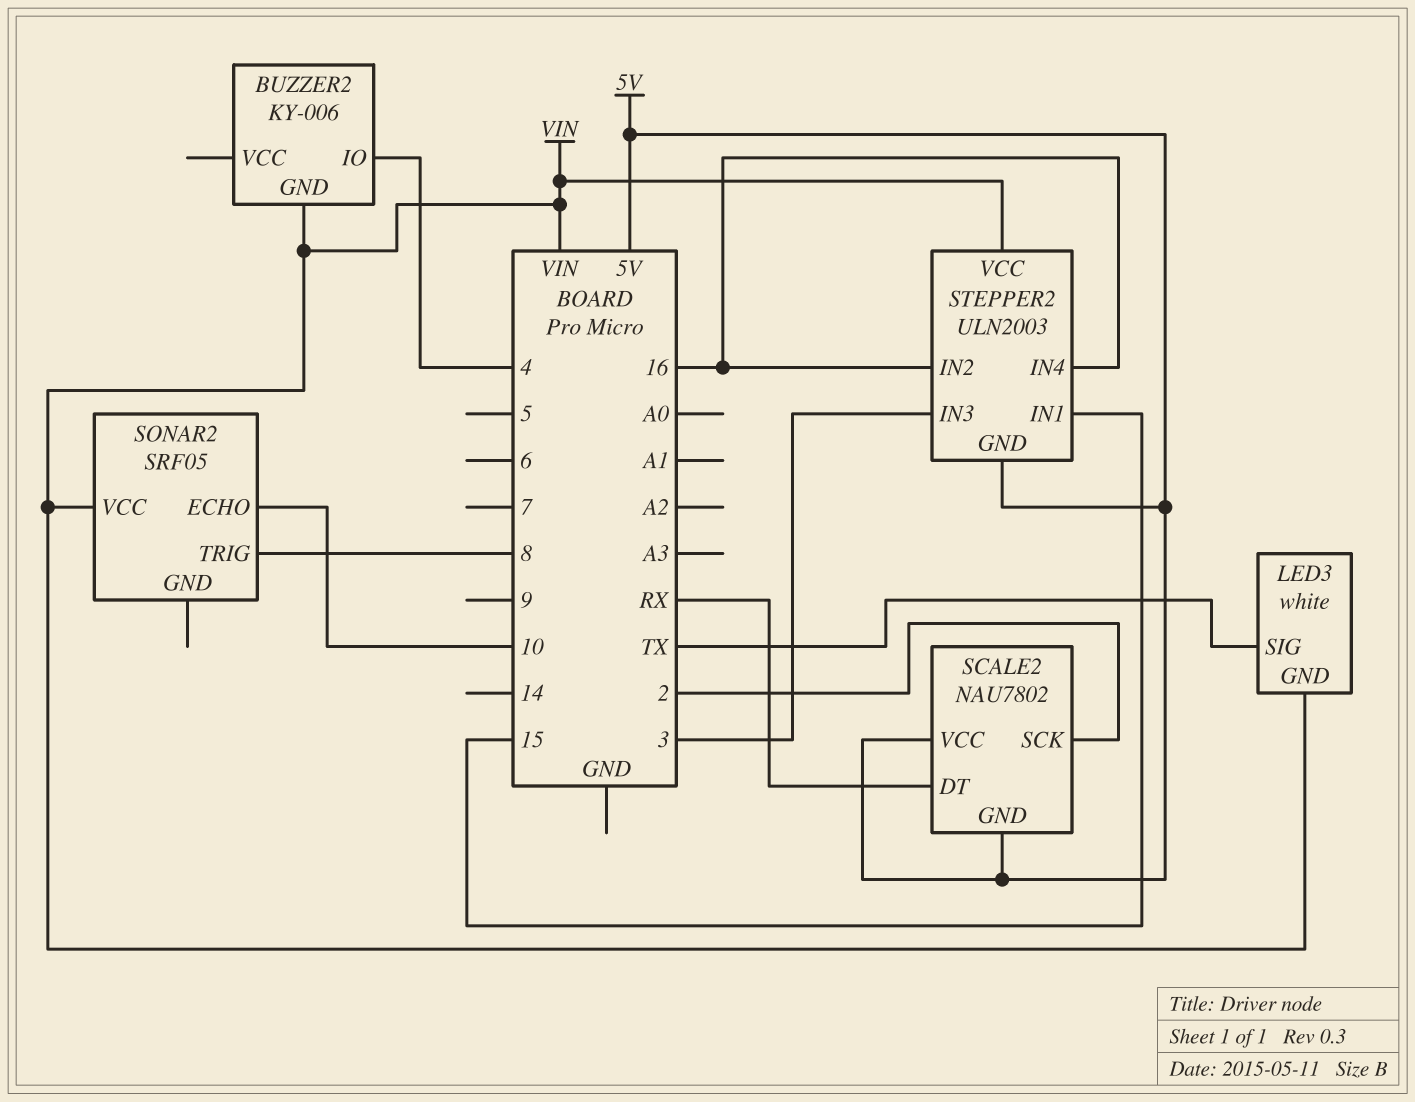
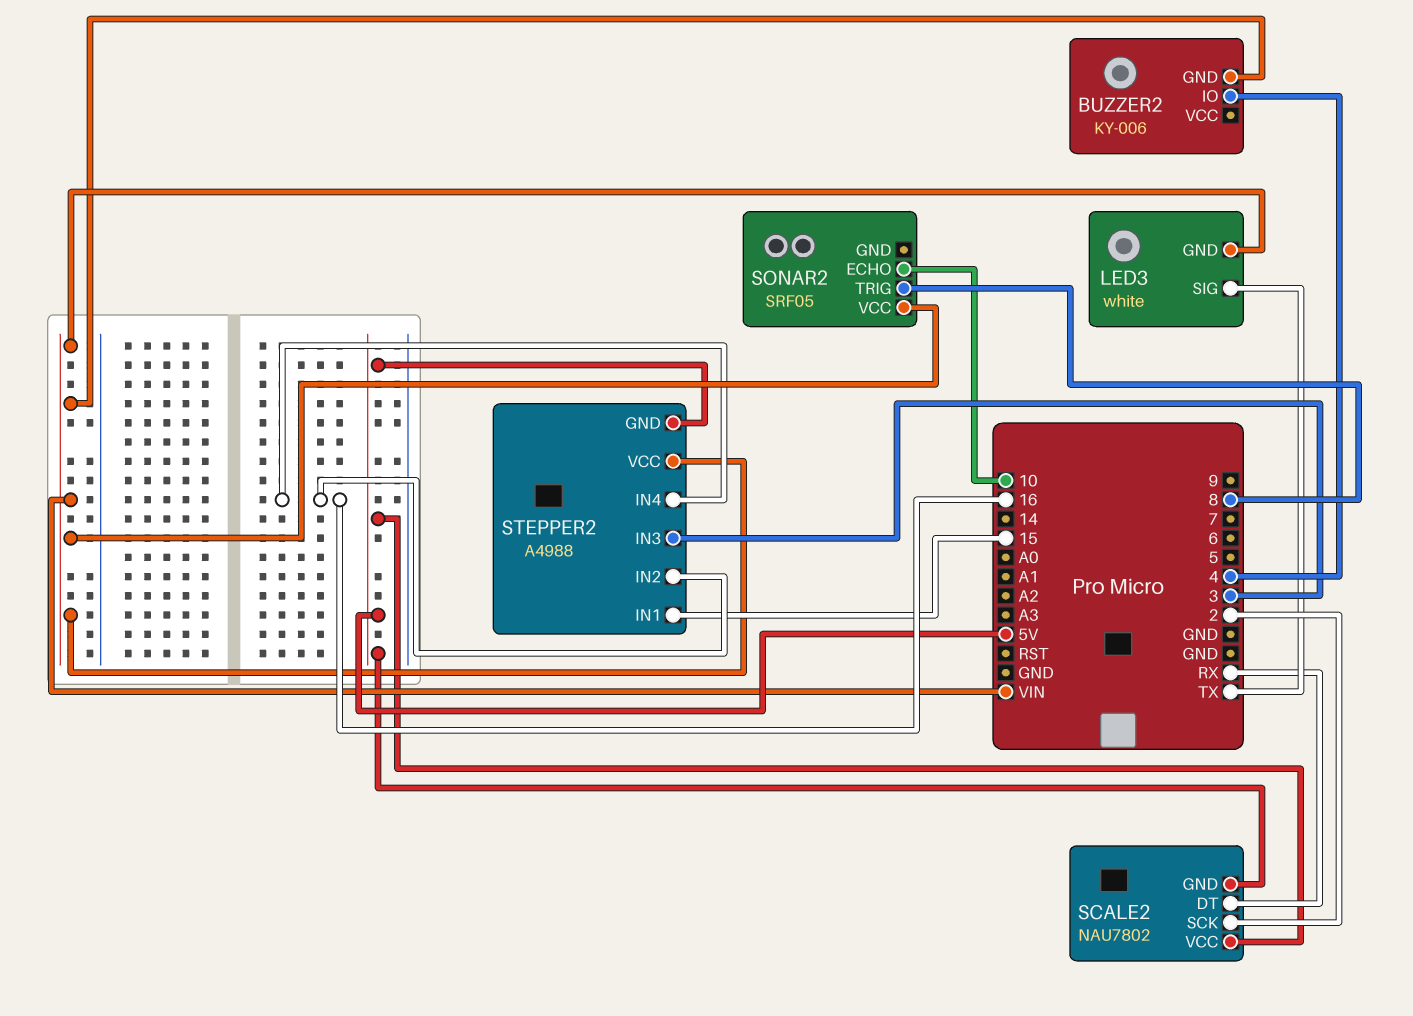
STEPPER2: ULN2003 -> A4988

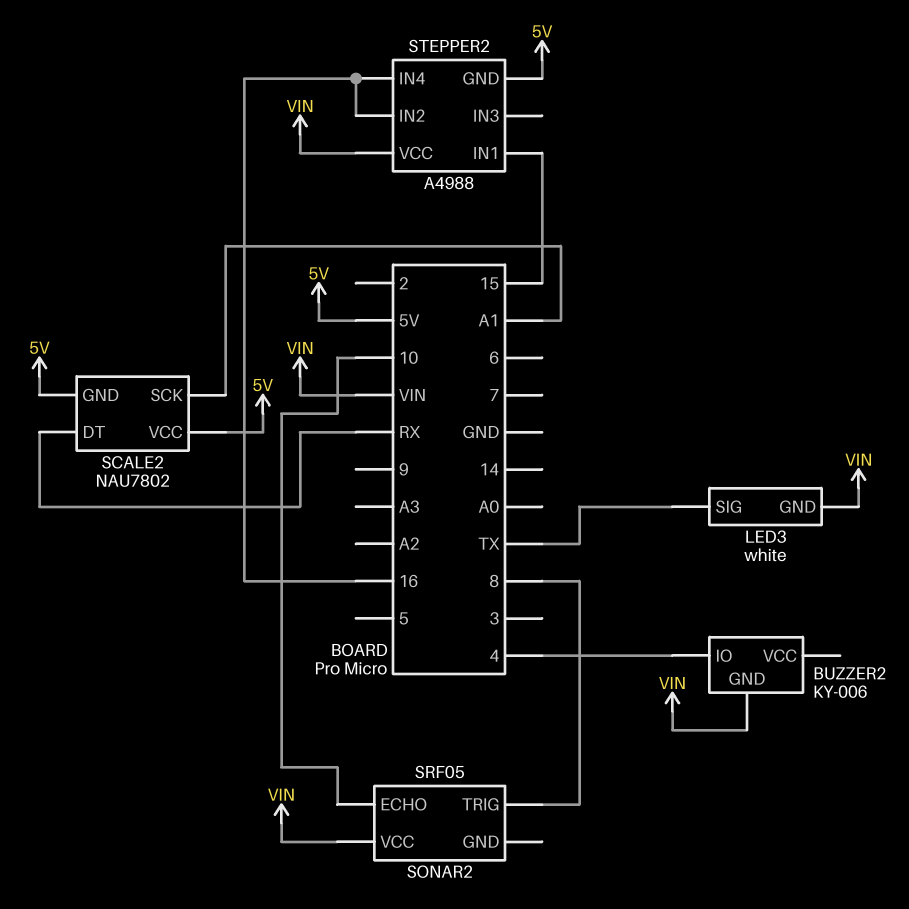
SCALE2 pin SCK: 2 -> A1
STEPPER2 pin IN3: 3 -> none

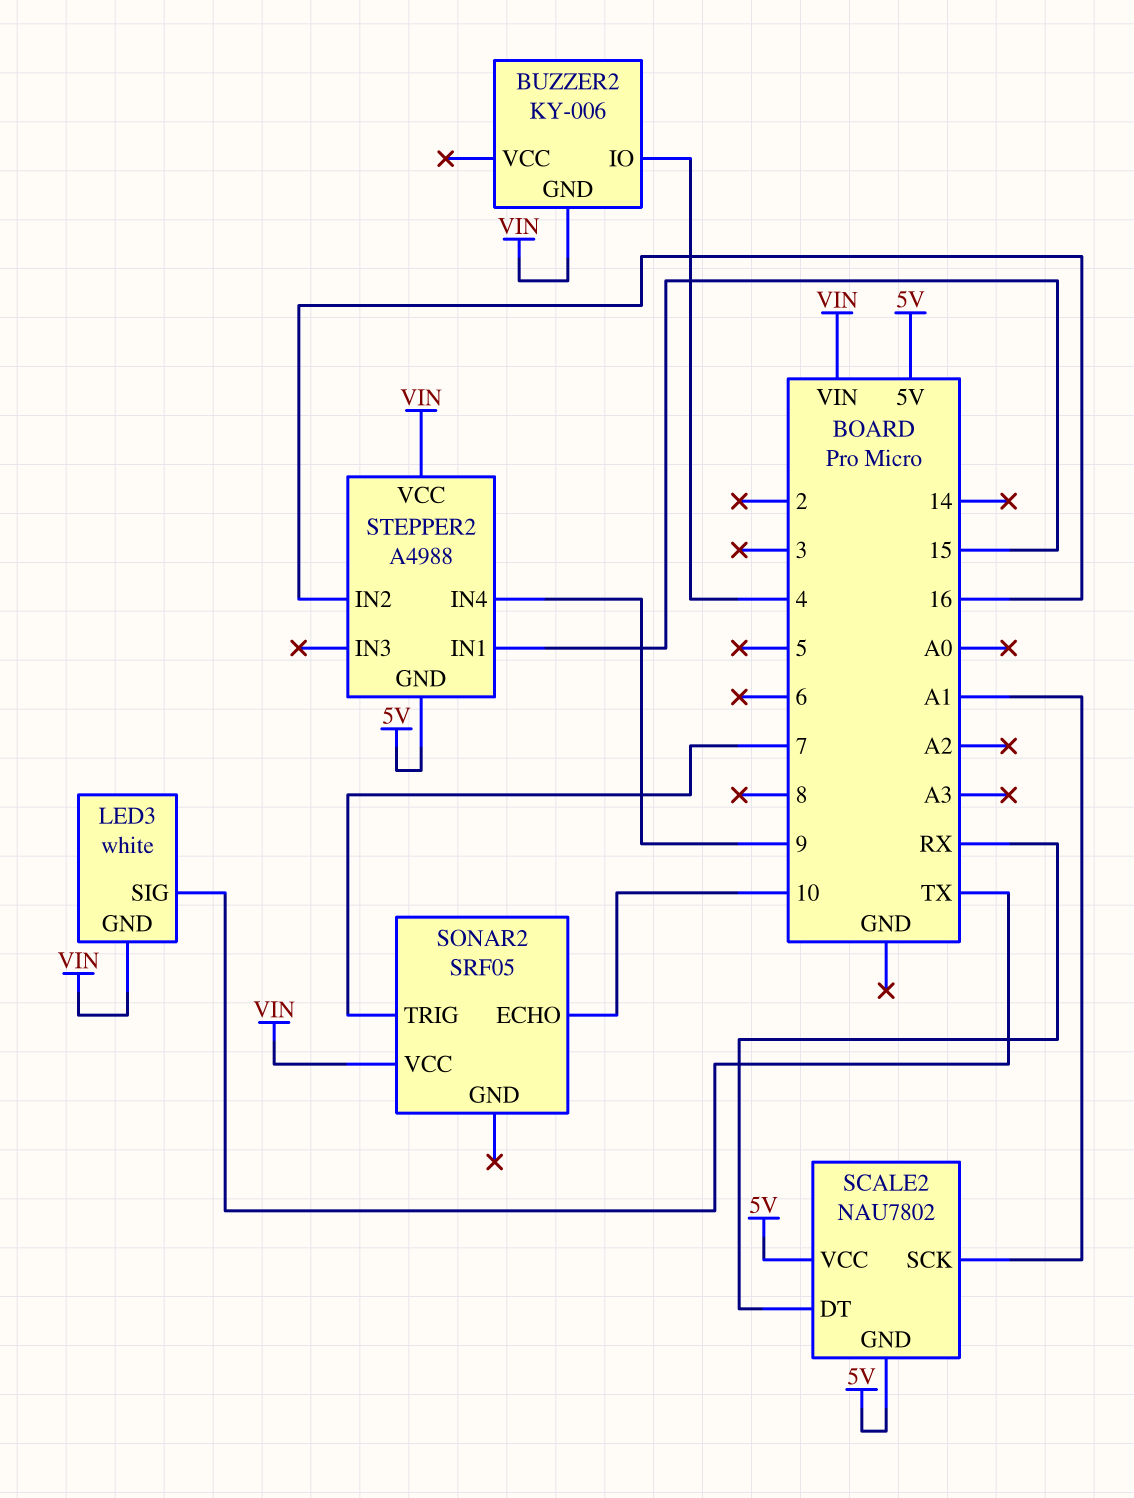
SONAR2 pin TRIG: 8 -> 7
STEPPER2 pin IN4: 16 -> 9

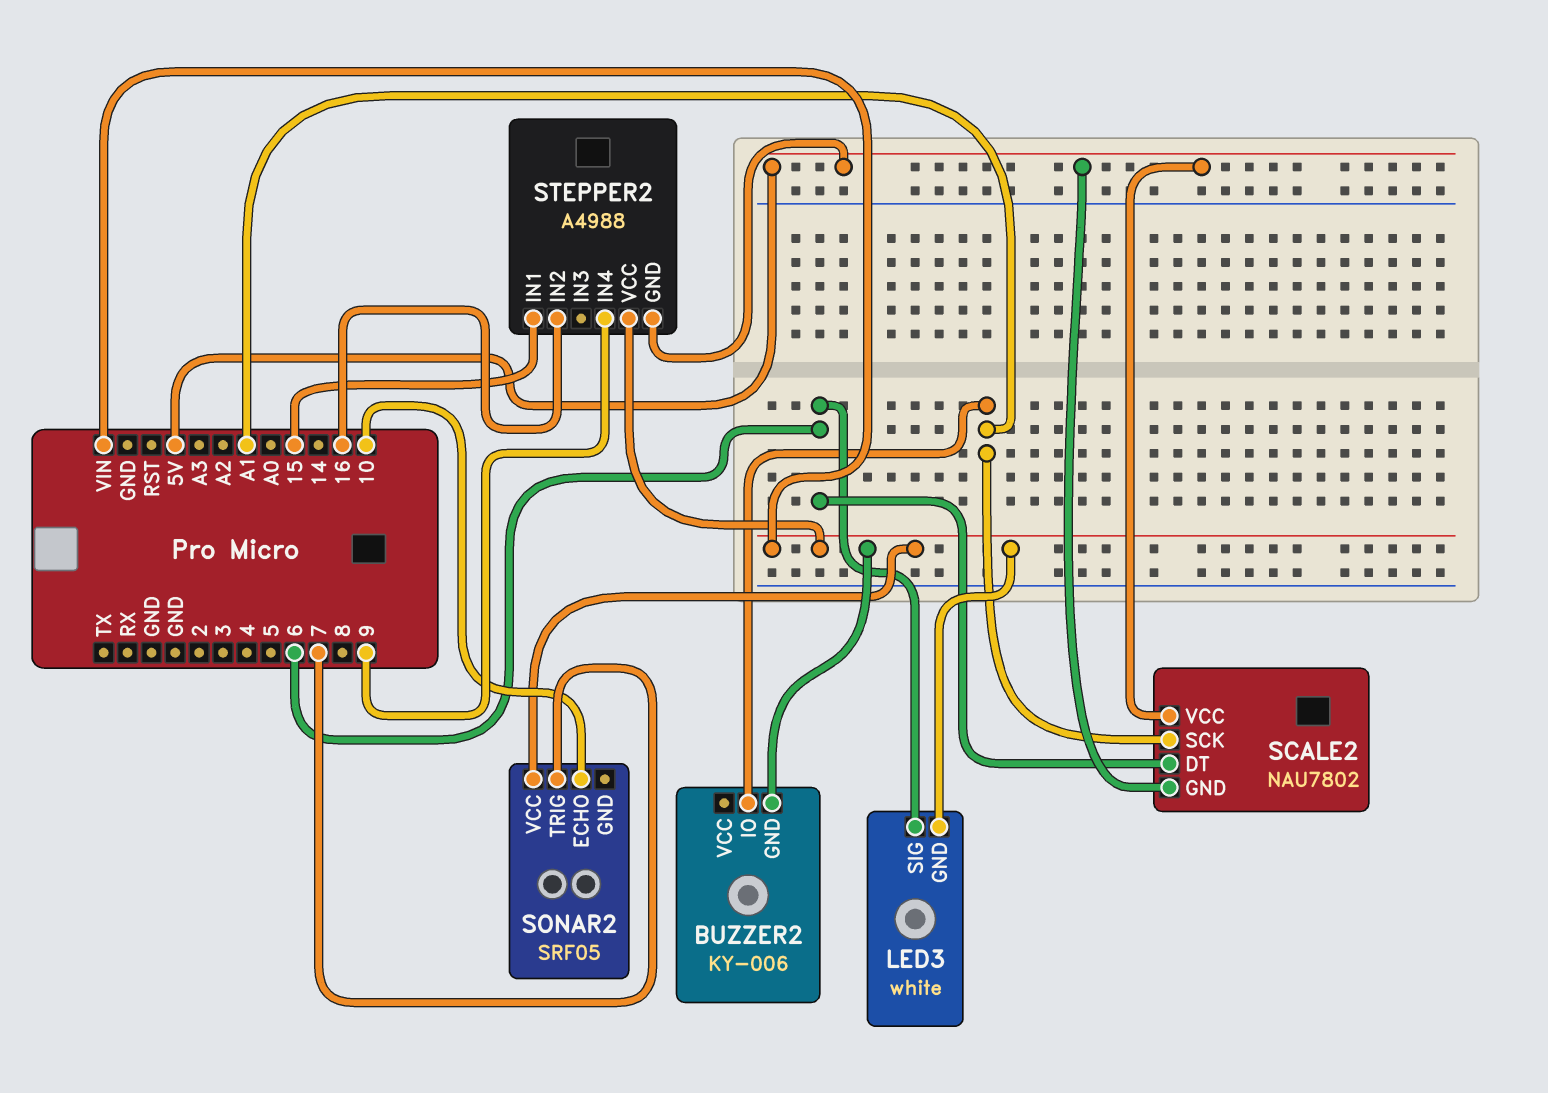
BUZZER2 pin IO: 4 -> A1
LED3 pin SIG: TX -> 6
SCALE2 pin DT: RX -> 6

